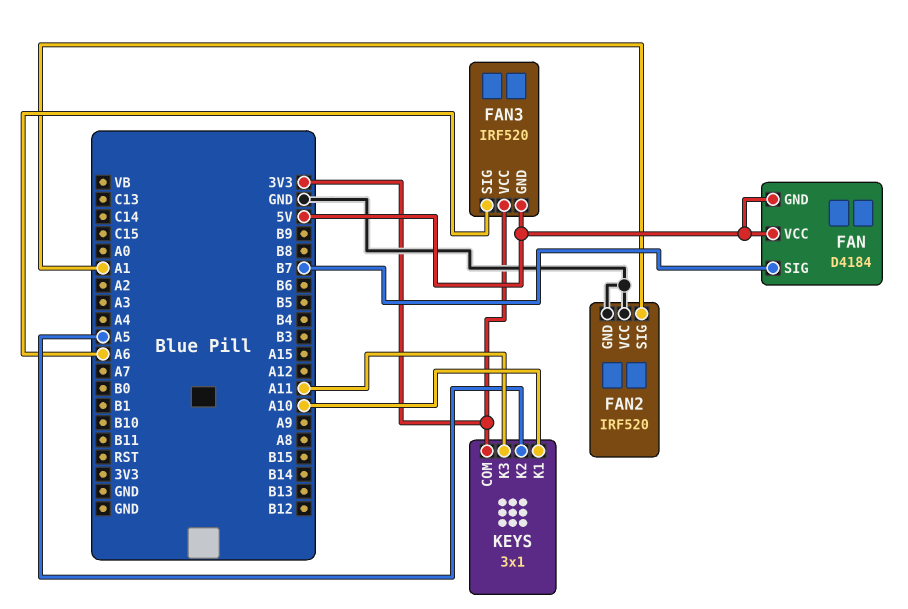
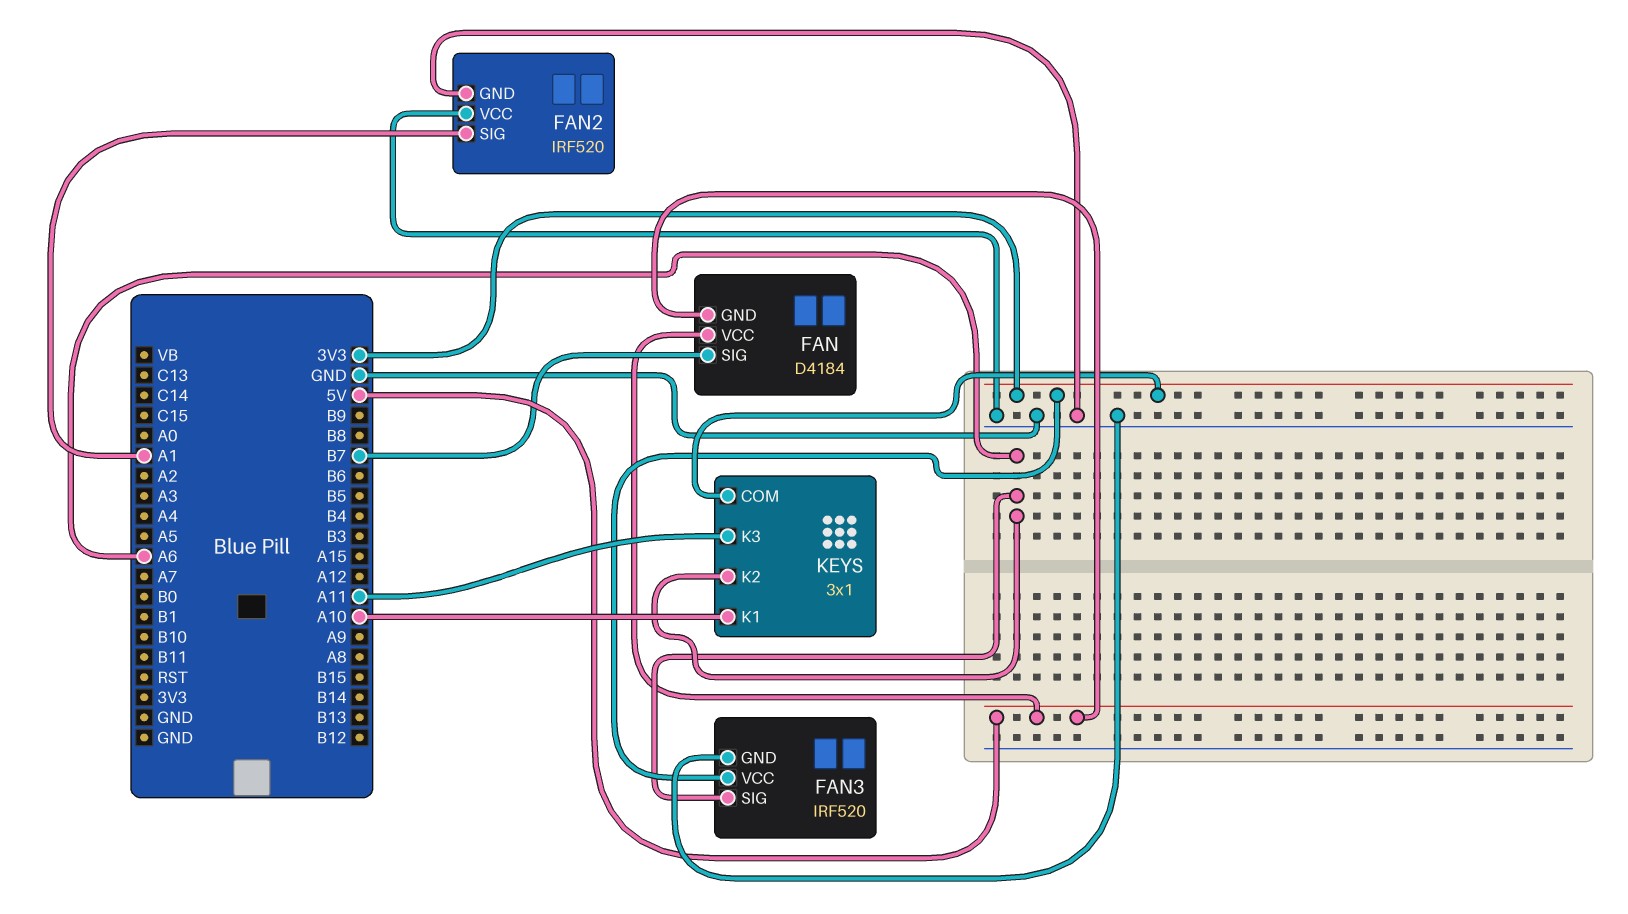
FAN3 pin GND: 5V -> GND
KEYS pin K2: A5 -> A6

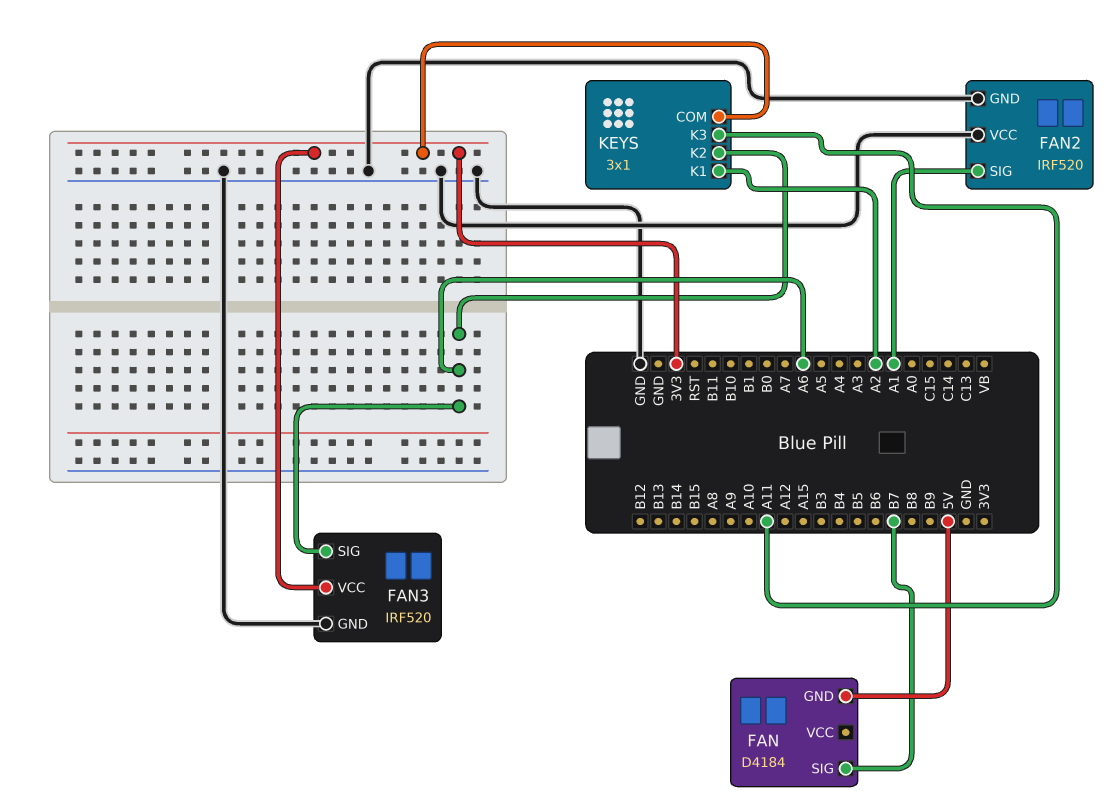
FAN pin VCC: 5V -> none
KEYS pin K1: A10 -> A2

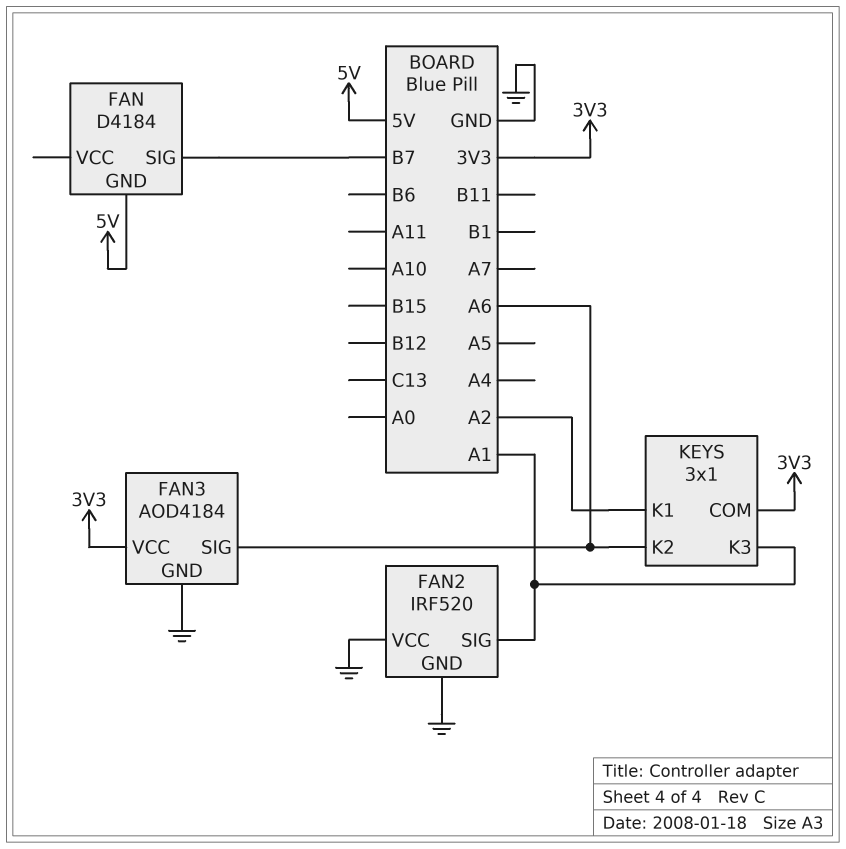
FAN3: IRF520 -> AOD4184
KEYS pin K3: A11 -> A1

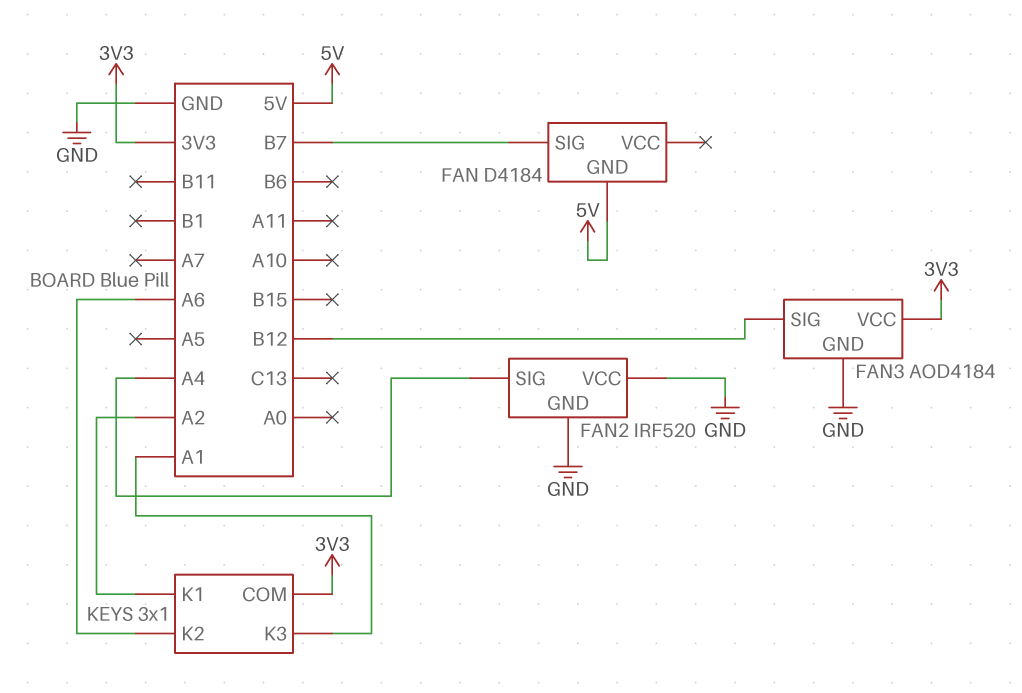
FAN2 pin SIG: A1 -> A4
FAN3 pin SIG: A6 -> B12

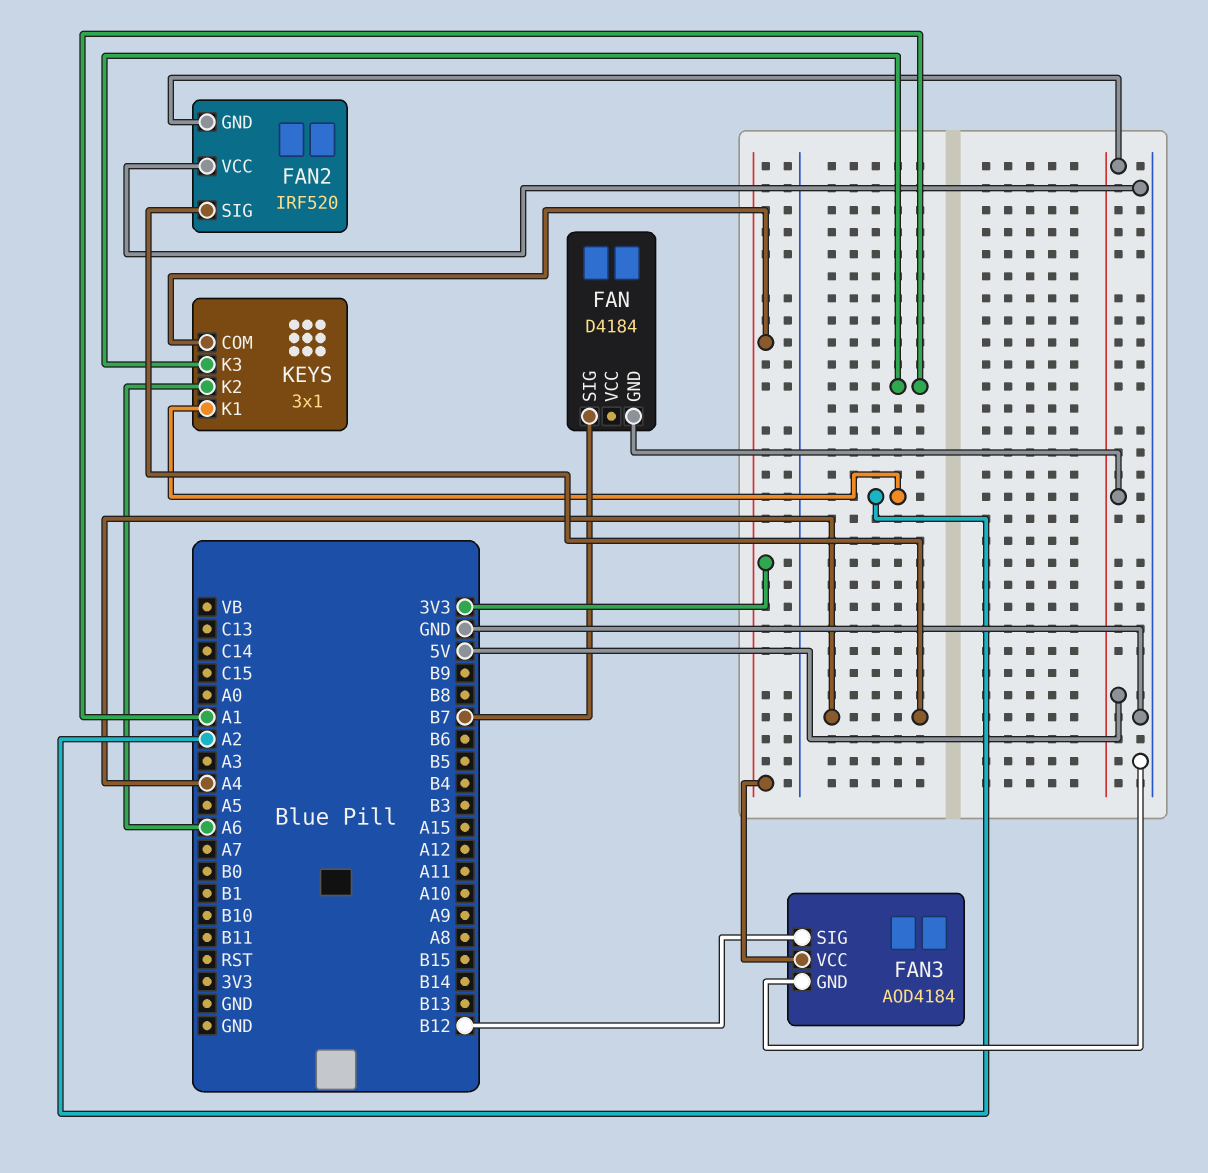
FAN2 pin GND: GND -> 5V

